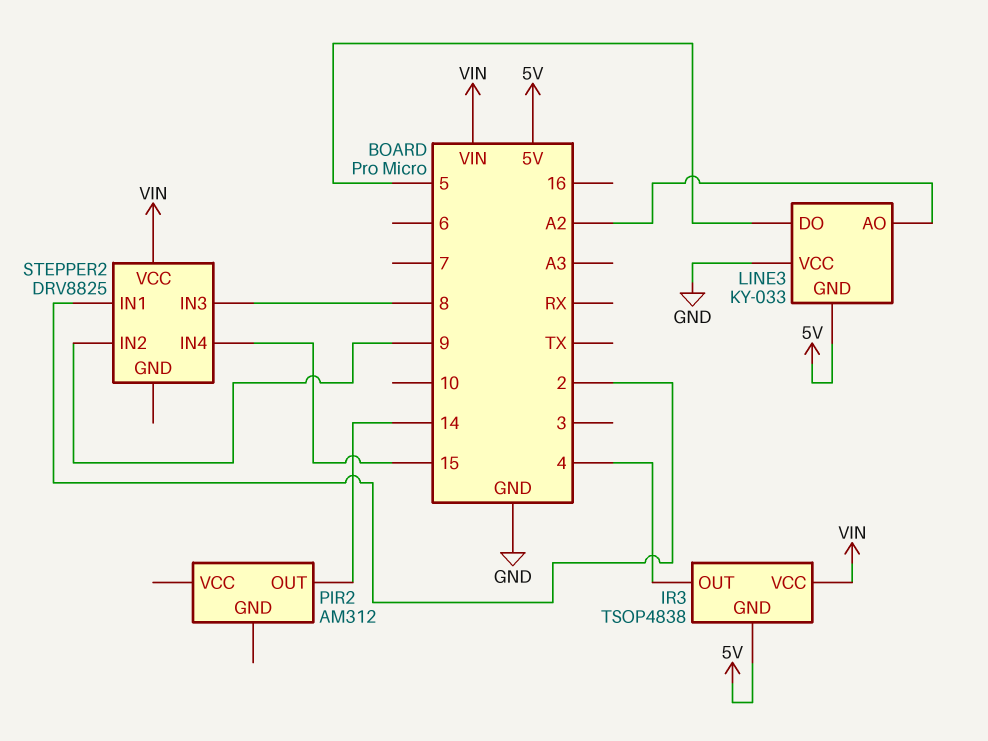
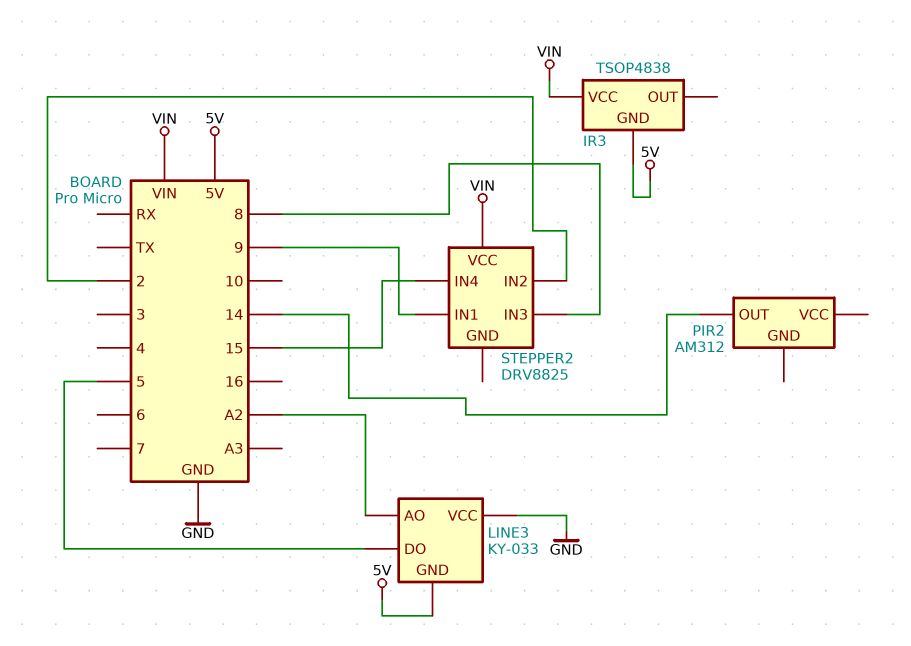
IR3 pin OUT: 4 -> none
STEPPER2 pin IN1: 2 -> 9
STEPPER2 pin IN2: 9 -> 2

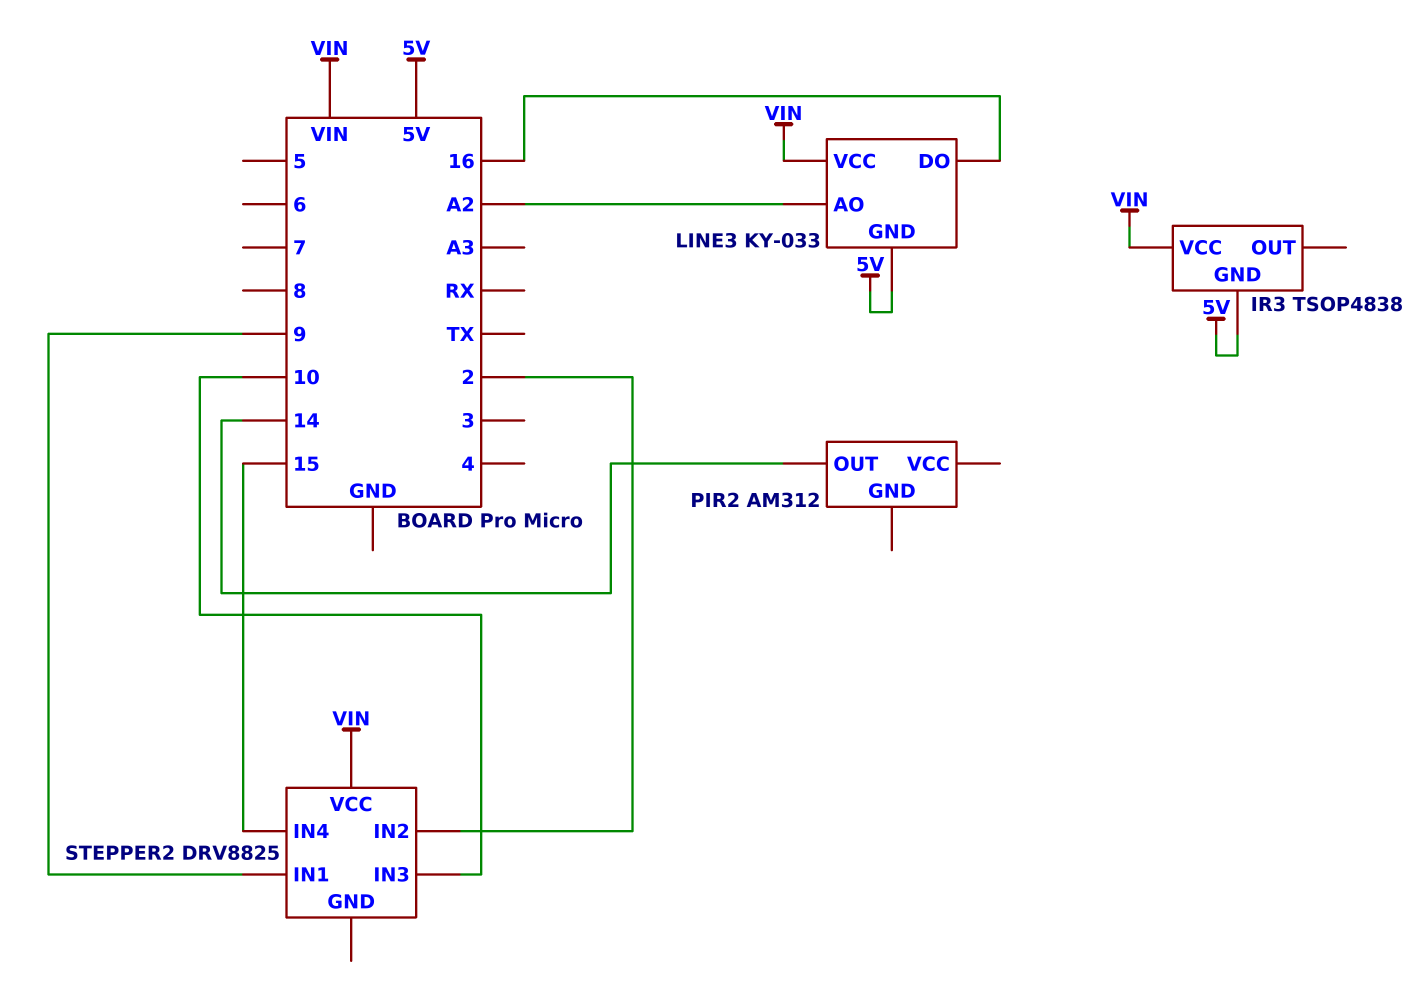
LINE3 pin DO: 5 -> 16
LINE3 pin VCC: GND -> VIN
STEPPER2 pin IN3: 8 -> 10

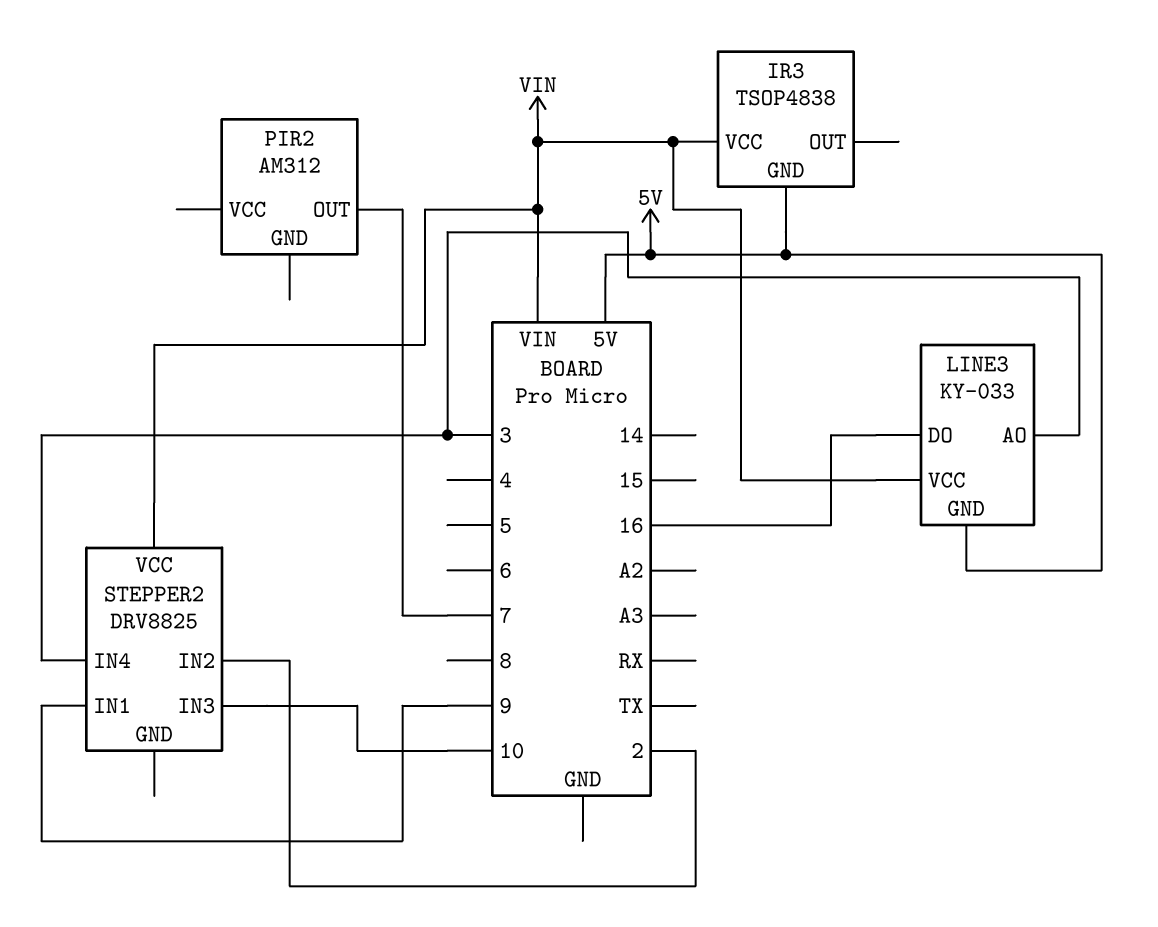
LINE3 pin AO: A2 -> 3
PIR2 pin OUT: 14 -> 7
STEPPER2 pin IN4: 15 -> 3

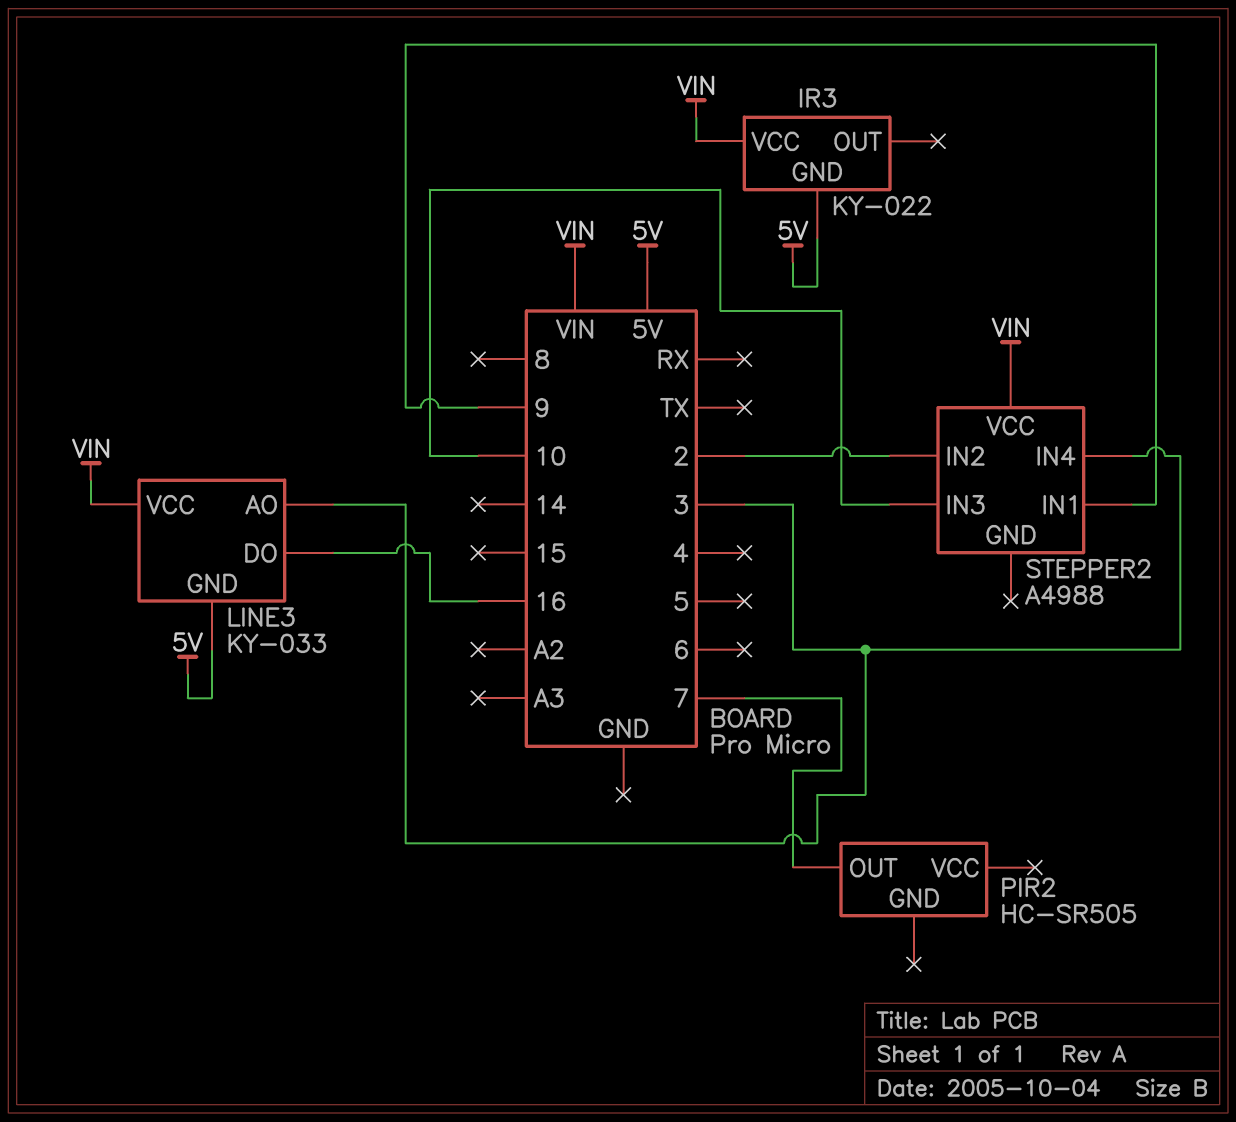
IR3: TSOP4838 -> KY-022
PIR2: AM312 -> HC-SR505
STEPPER2: DRV8825 -> A4988

